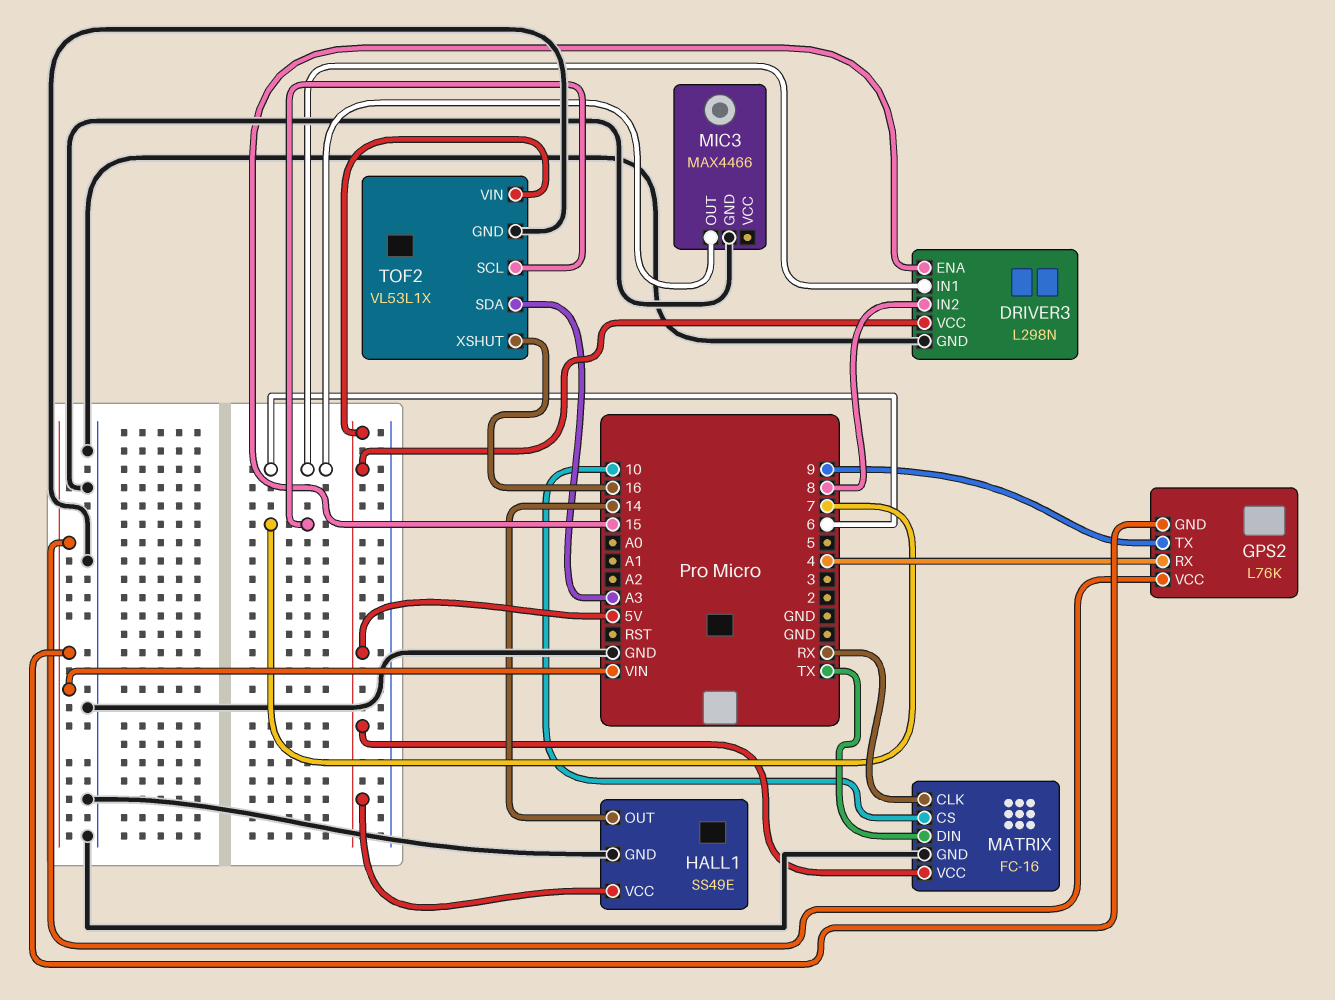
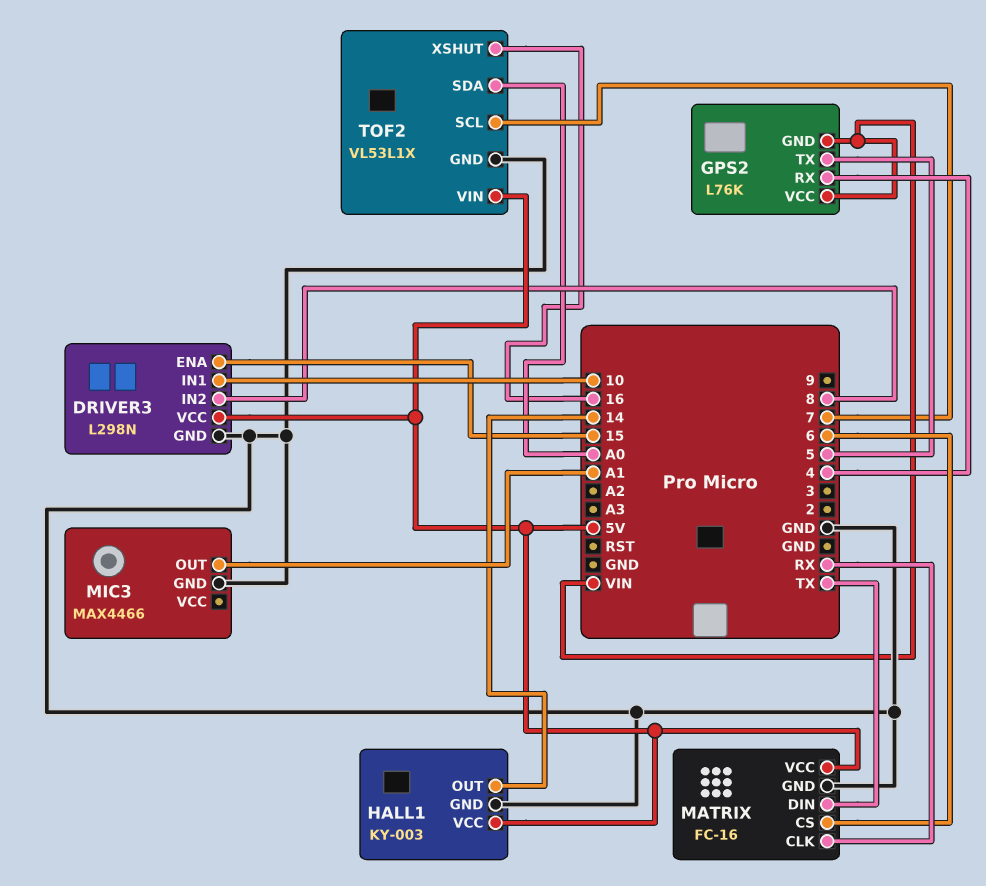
DRIVER3 pin IN1: 6 -> 10
GPS2 pin TX: 9 -> 5
HALL1: SS49E -> KY-003
MATRIX pin CS: 10 -> 6
MIC3 pin OUT: 6 -> A1
TOF2 pin SDA: A3 -> A0

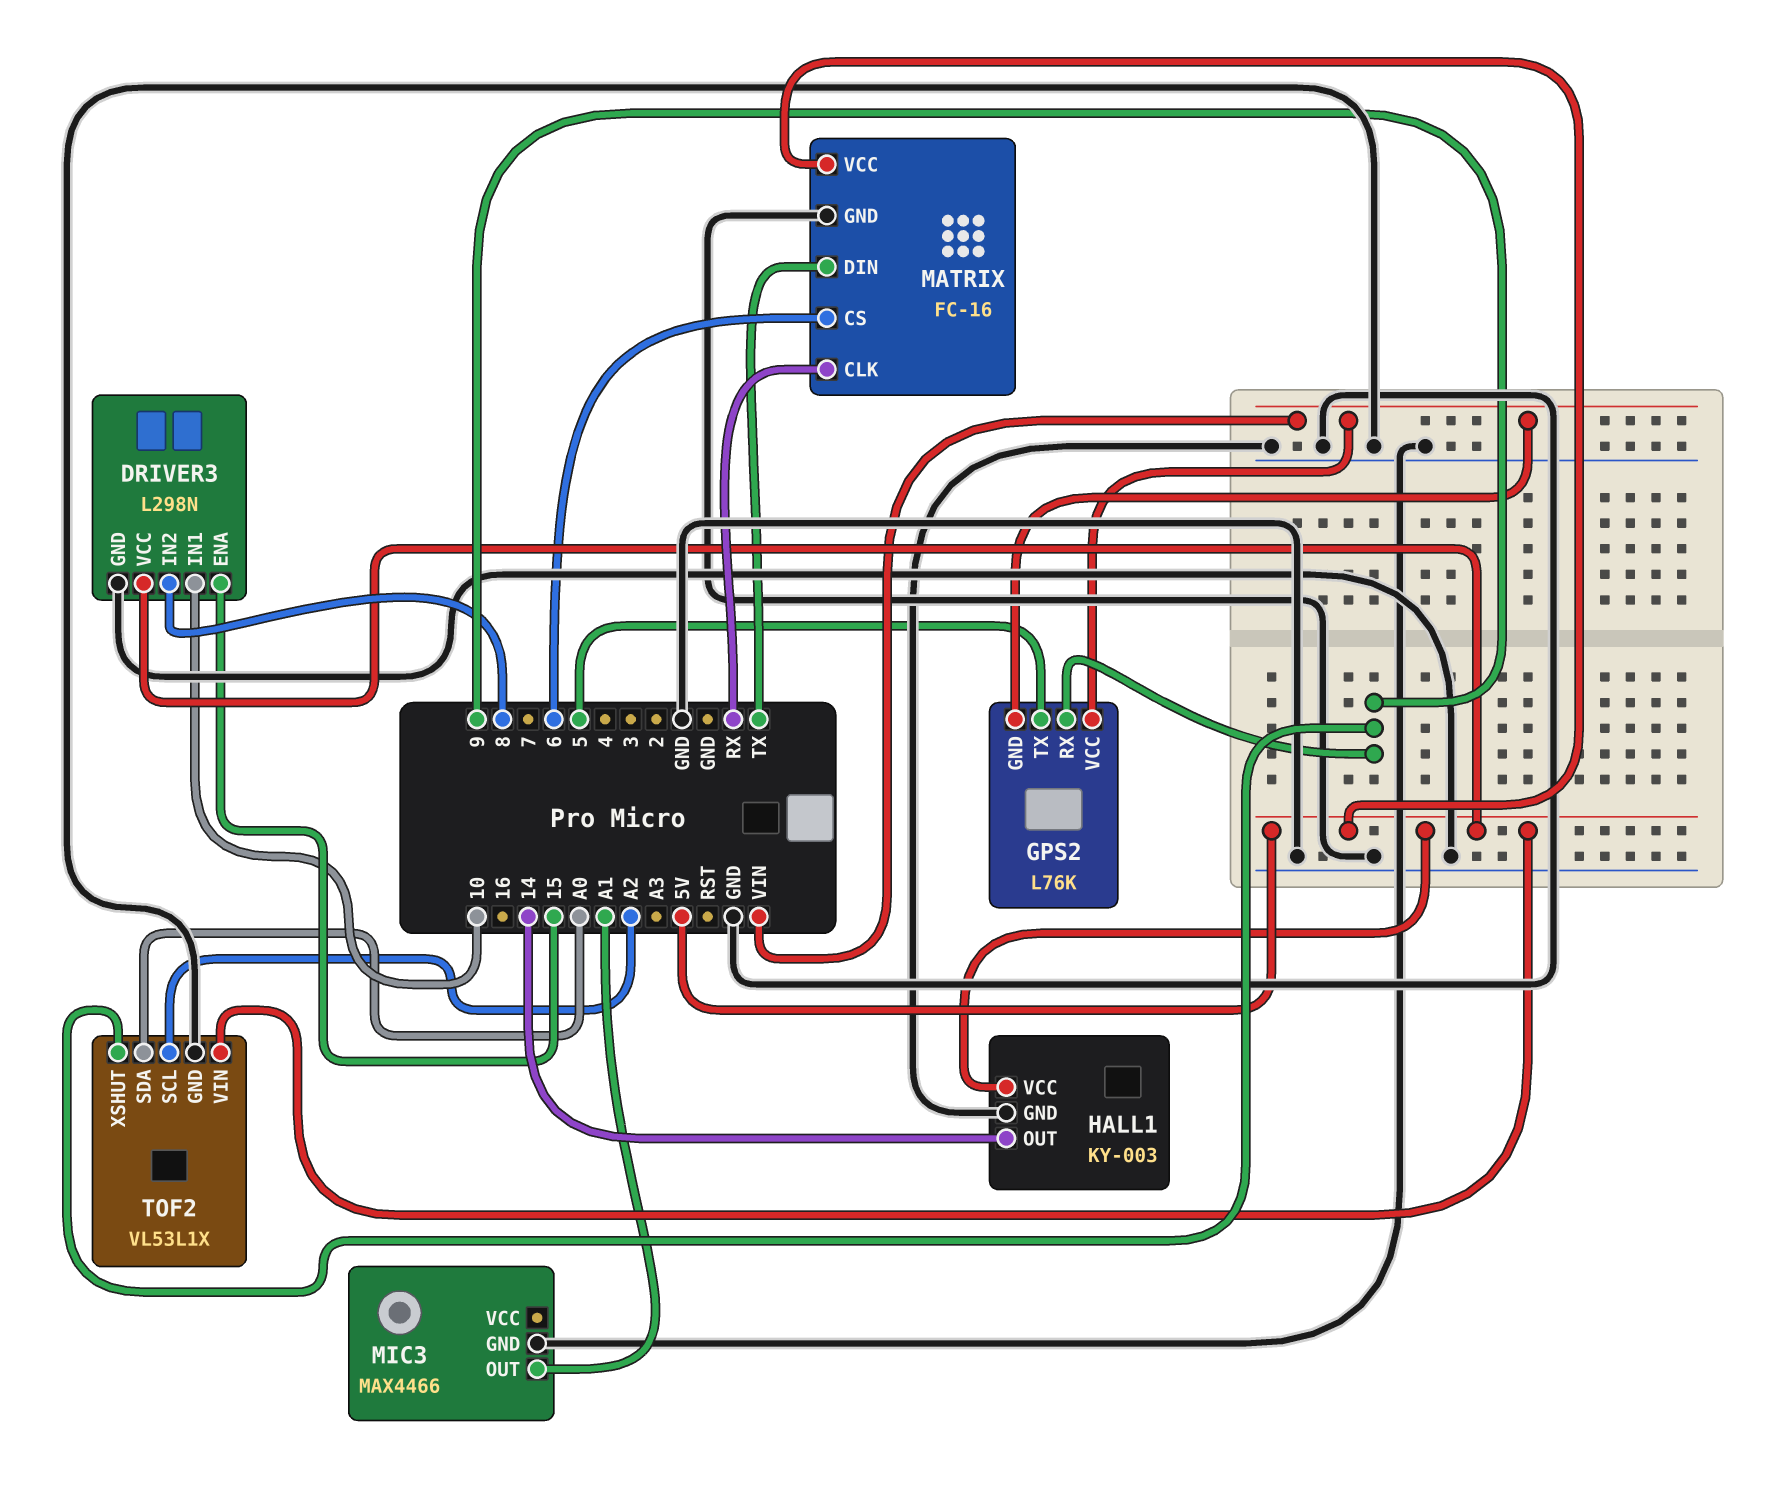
GPS2 pin RX: 4 -> 9
TOF2 pin SCL: 7 -> A2
TOF2 pin XSHUT: 16 -> 9

